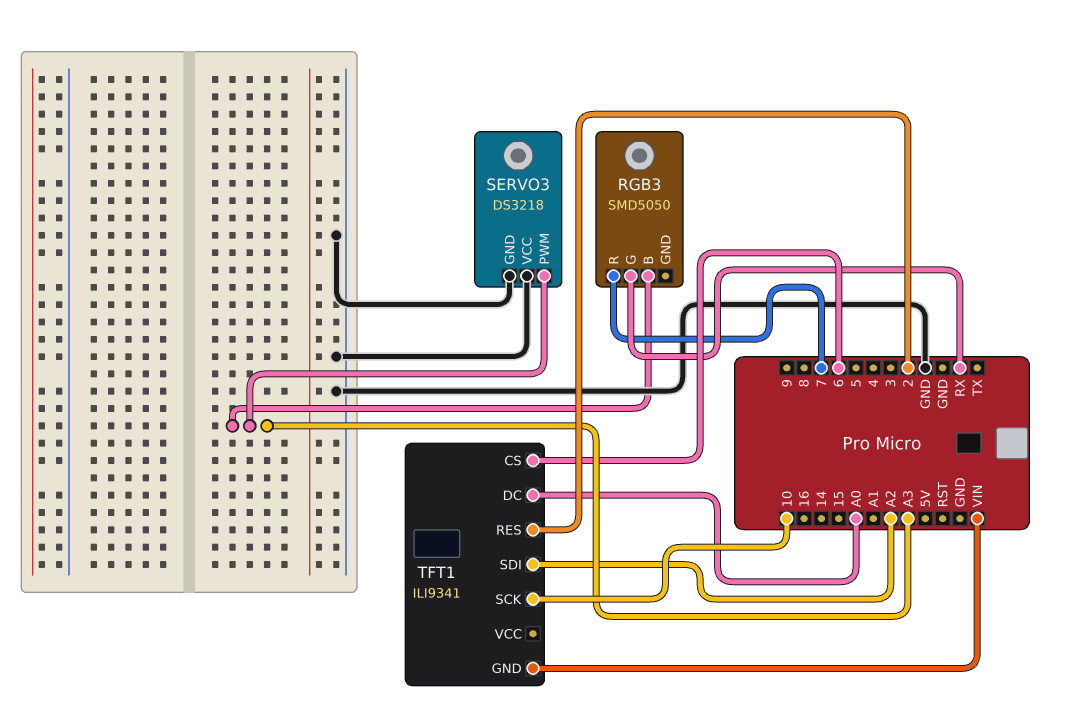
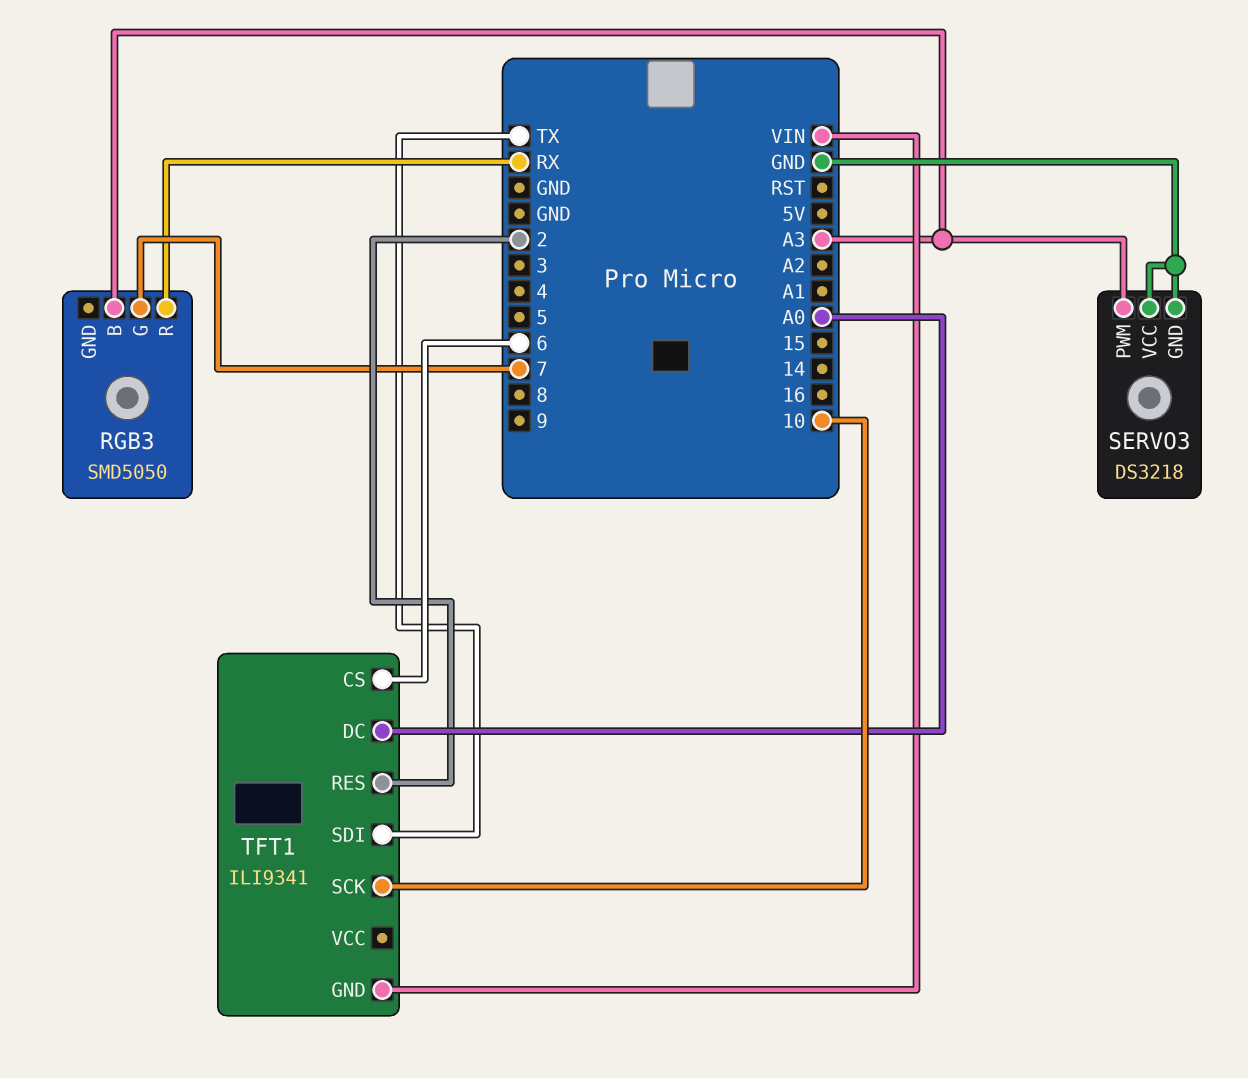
RGB3 pin G: RX -> 7
RGB3 pin R: 7 -> RX
TFT1 pin SDI: A2 -> TX

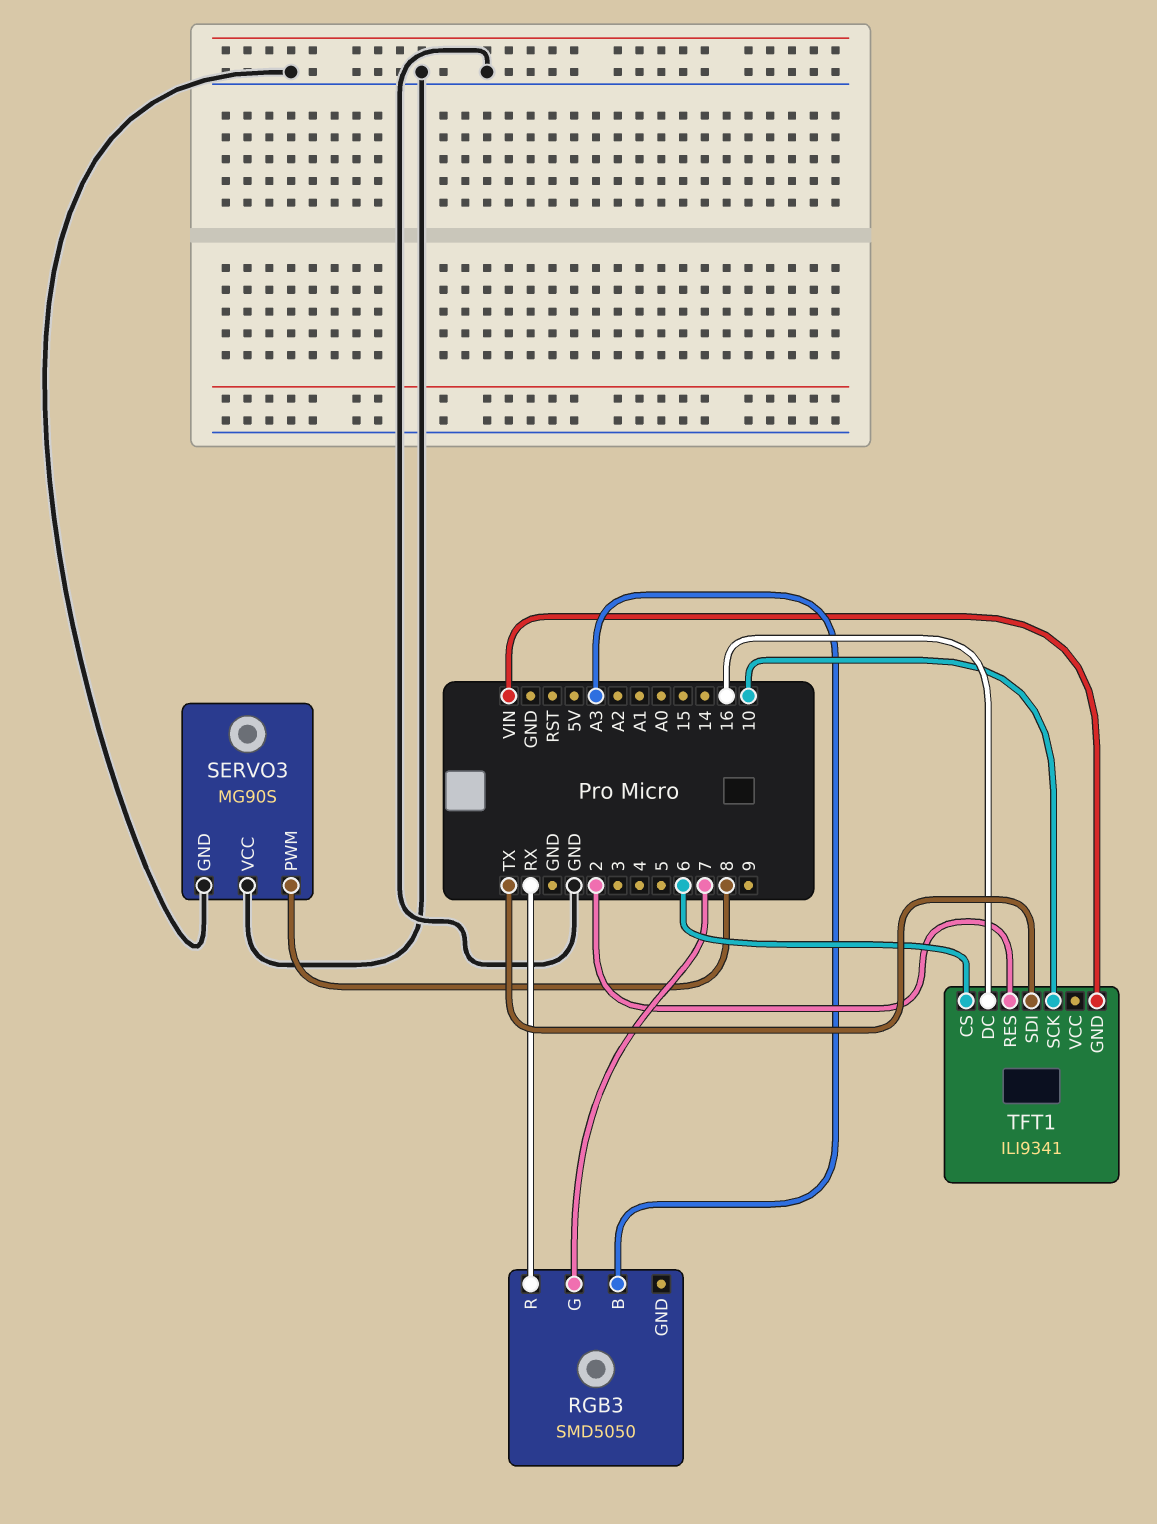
SERVO3: DS3218 -> MG90S
SERVO3 pin PWM: A3 -> 8
TFT1 pin DC: A0 -> 16

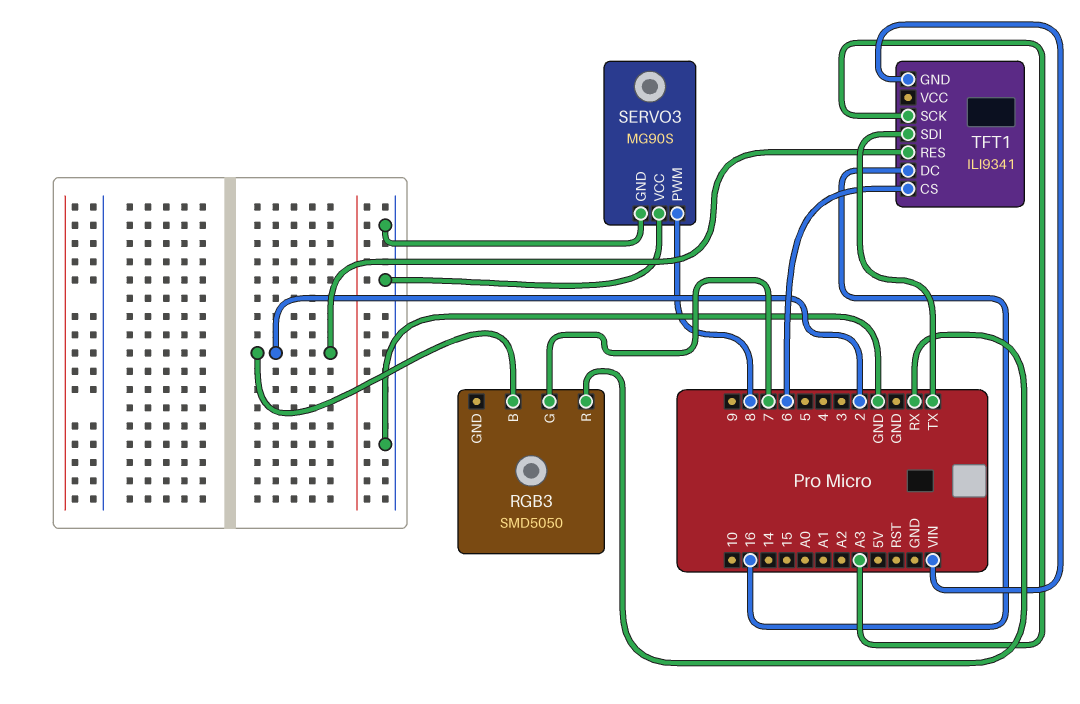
RGB3 pin B: A3 -> 2
TFT1 pin SCK: 10 -> A3

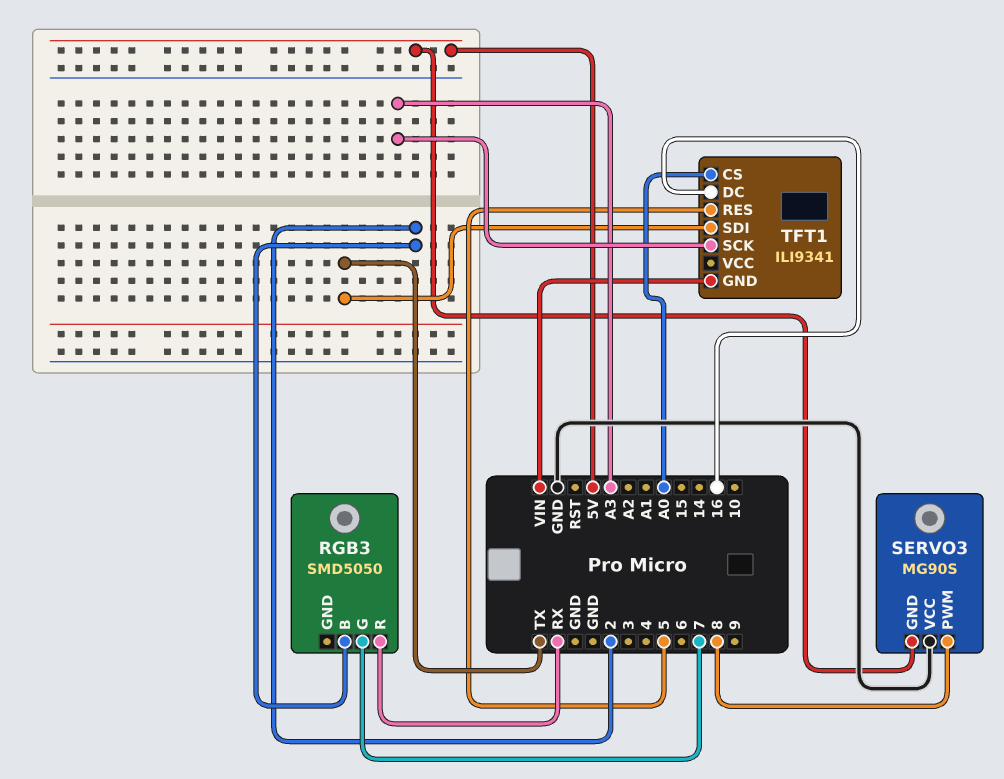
SERVO3 pin GND: GND -> 5V
TFT1 pin CS: 6 -> A0
TFT1 pin RES: 2 -> 5

